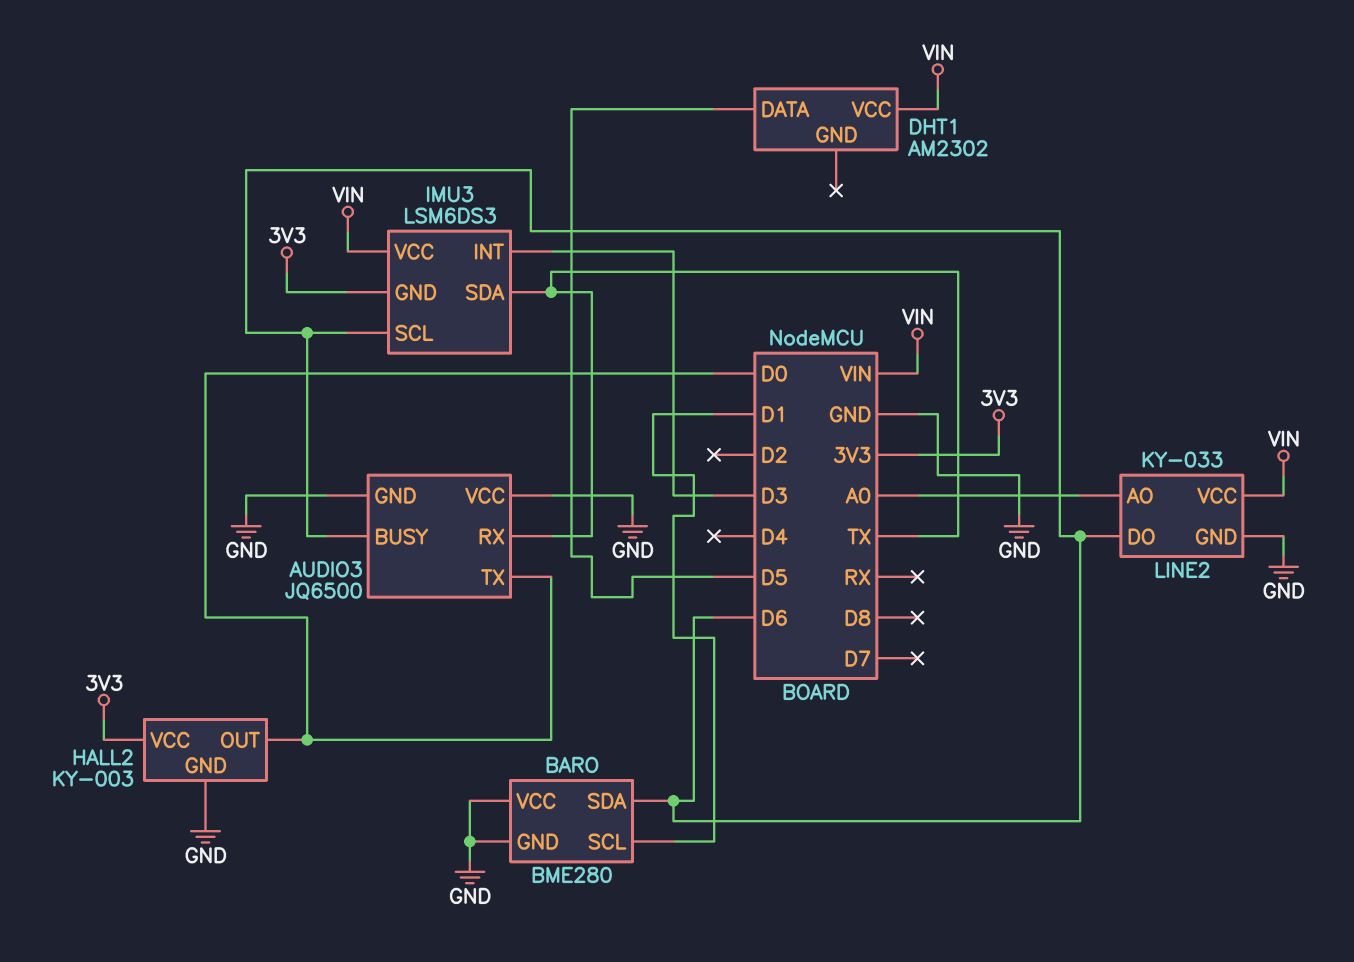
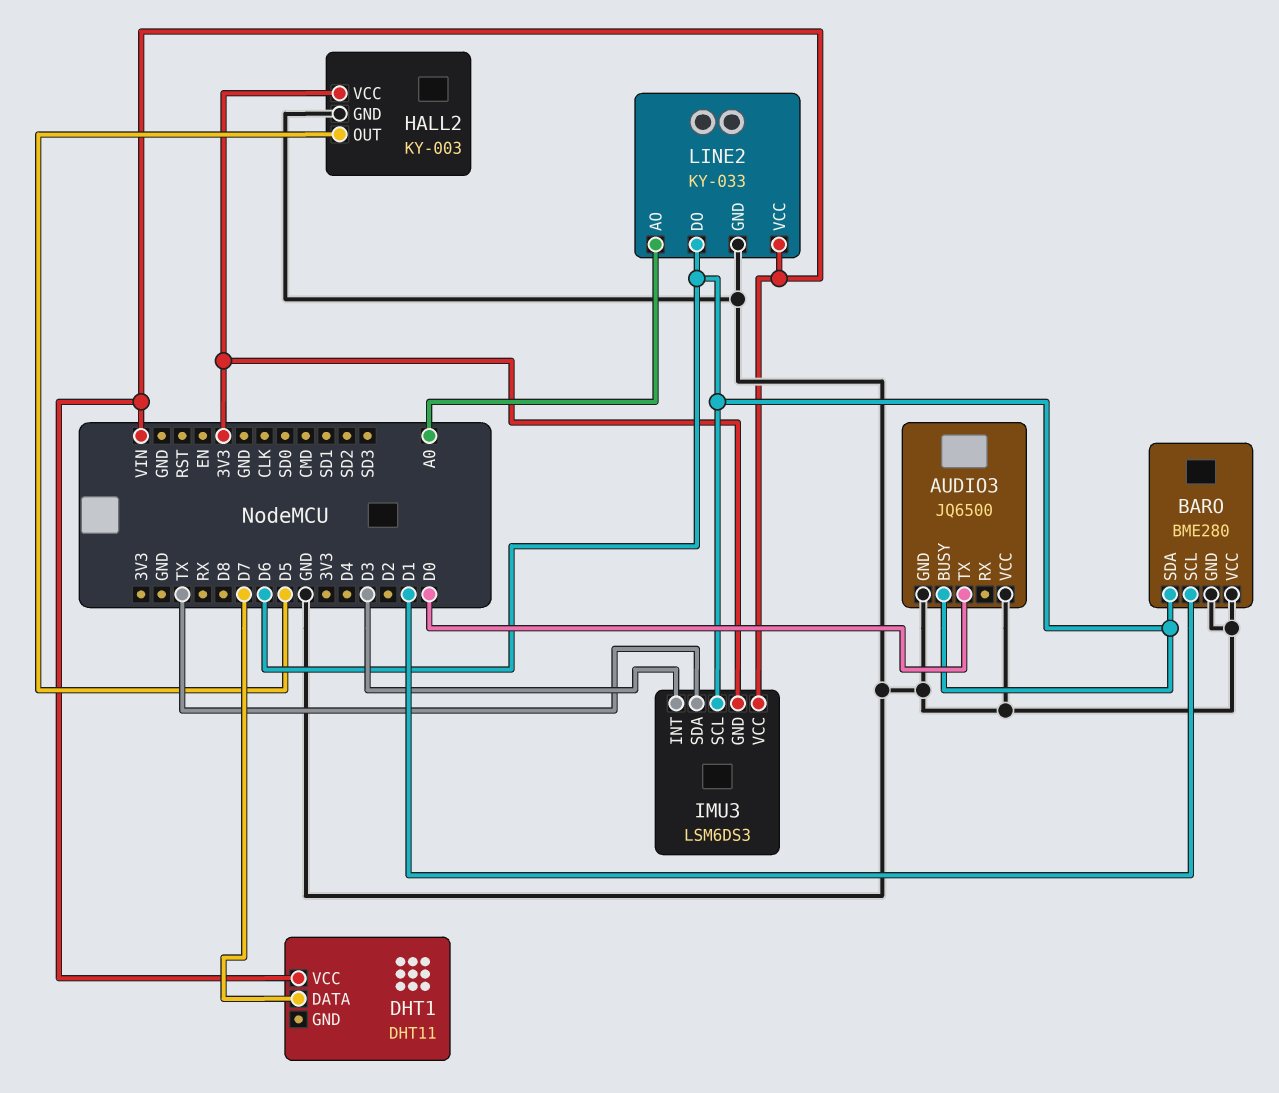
AUDIO3 pin RX: TX -> none
DHT1: AM2302 -> DHT11
DHT1 pin DATA: D5 -> D7
HALL2 pin OUT: D0 -> D5

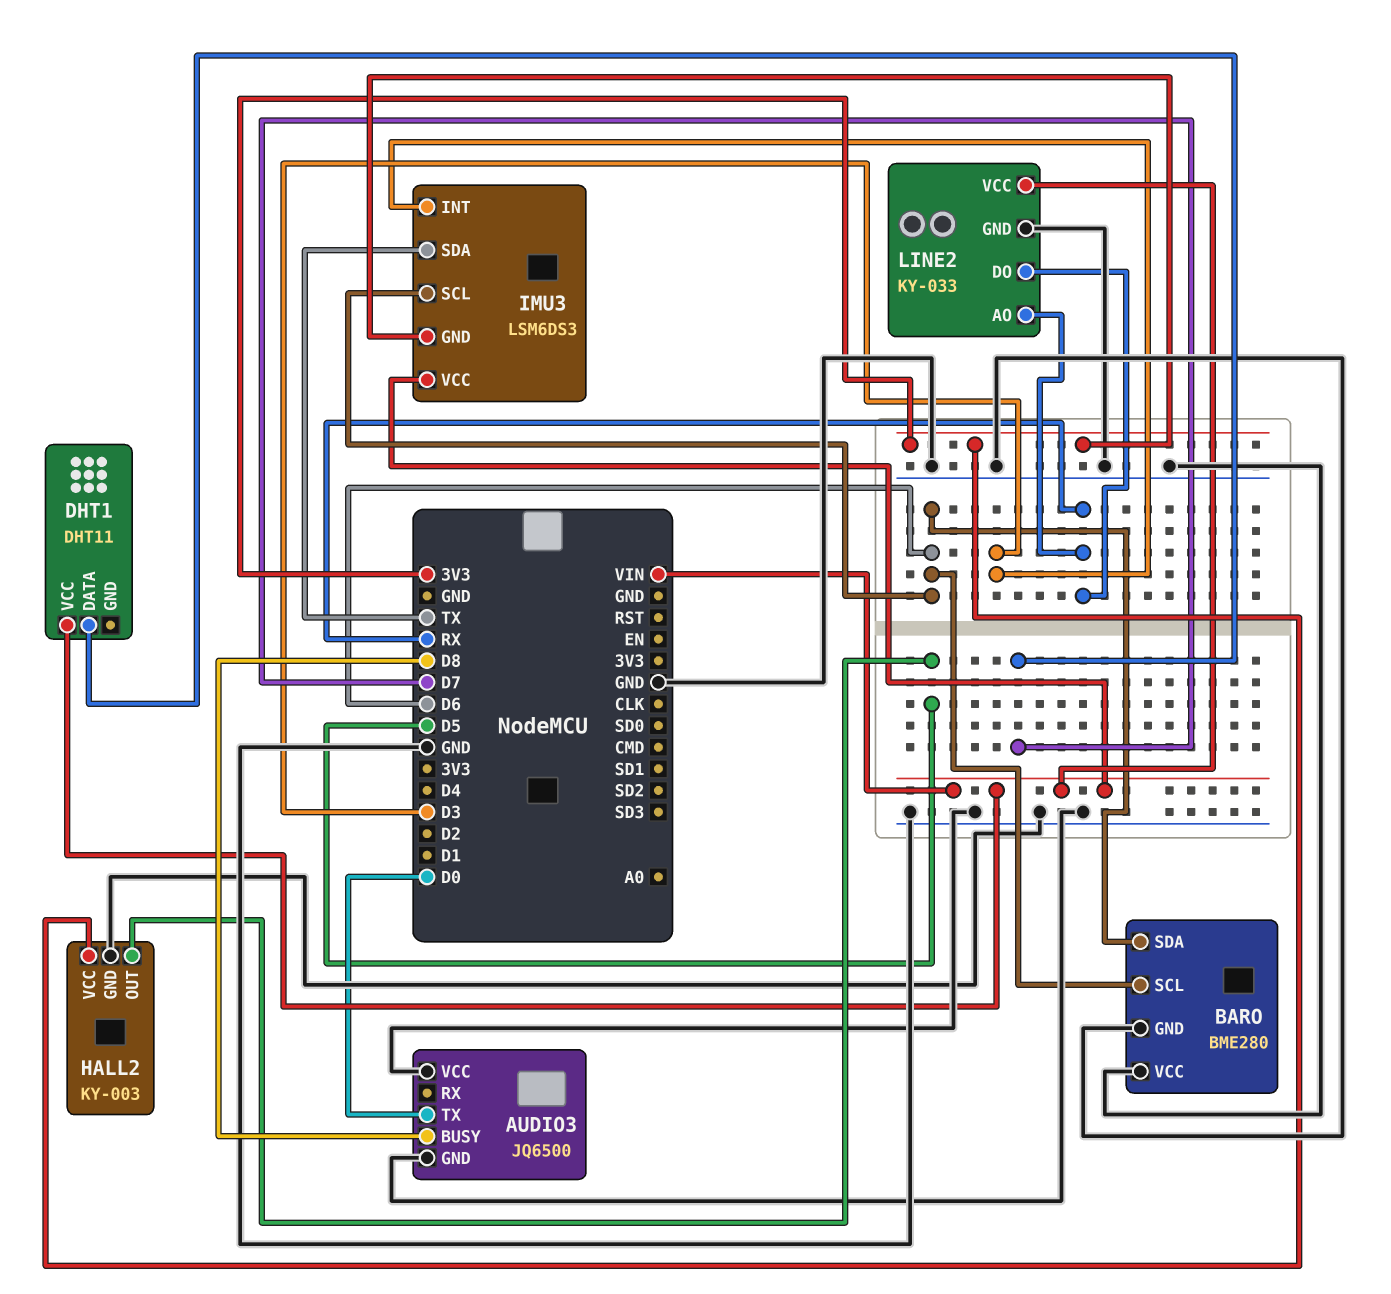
AUDIO3 pin BUSY: D6 -> D8
BARO pin SCL: D1 -> D6
LINE2 pin AO: A0 -> RX
LINE2 pin DO: D6 -> RX

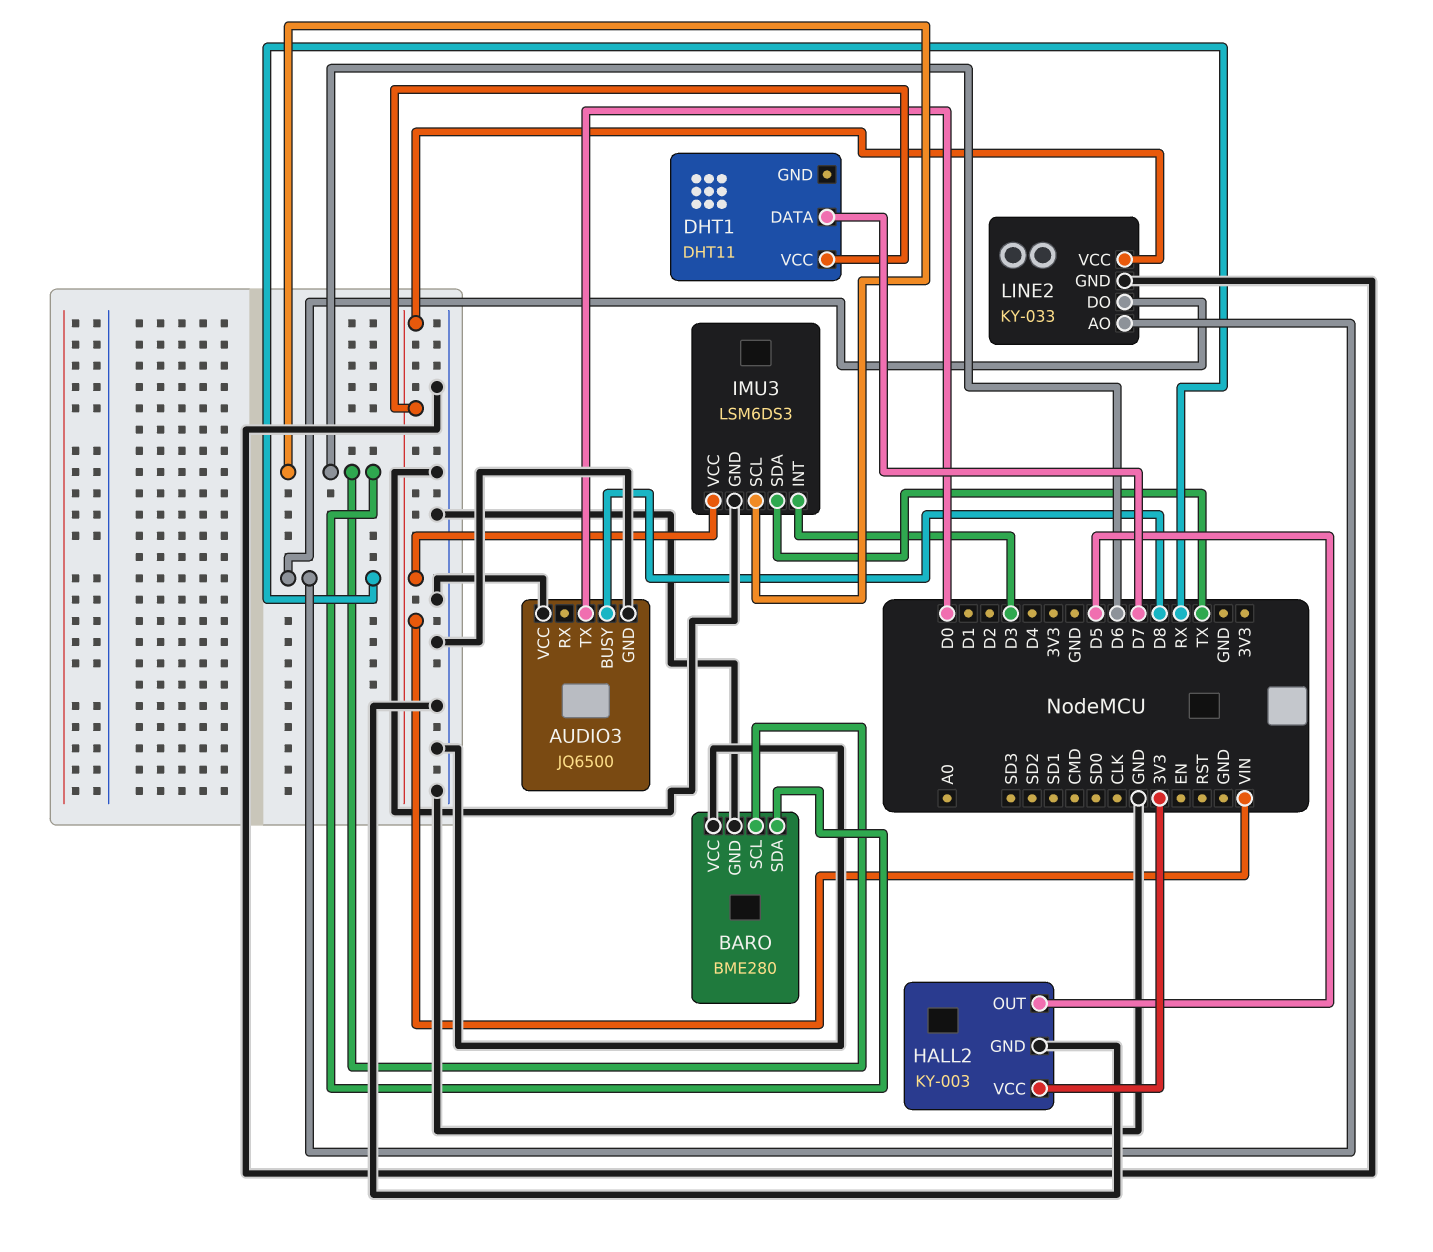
IMU3 pin GND: 3V3 -> GND

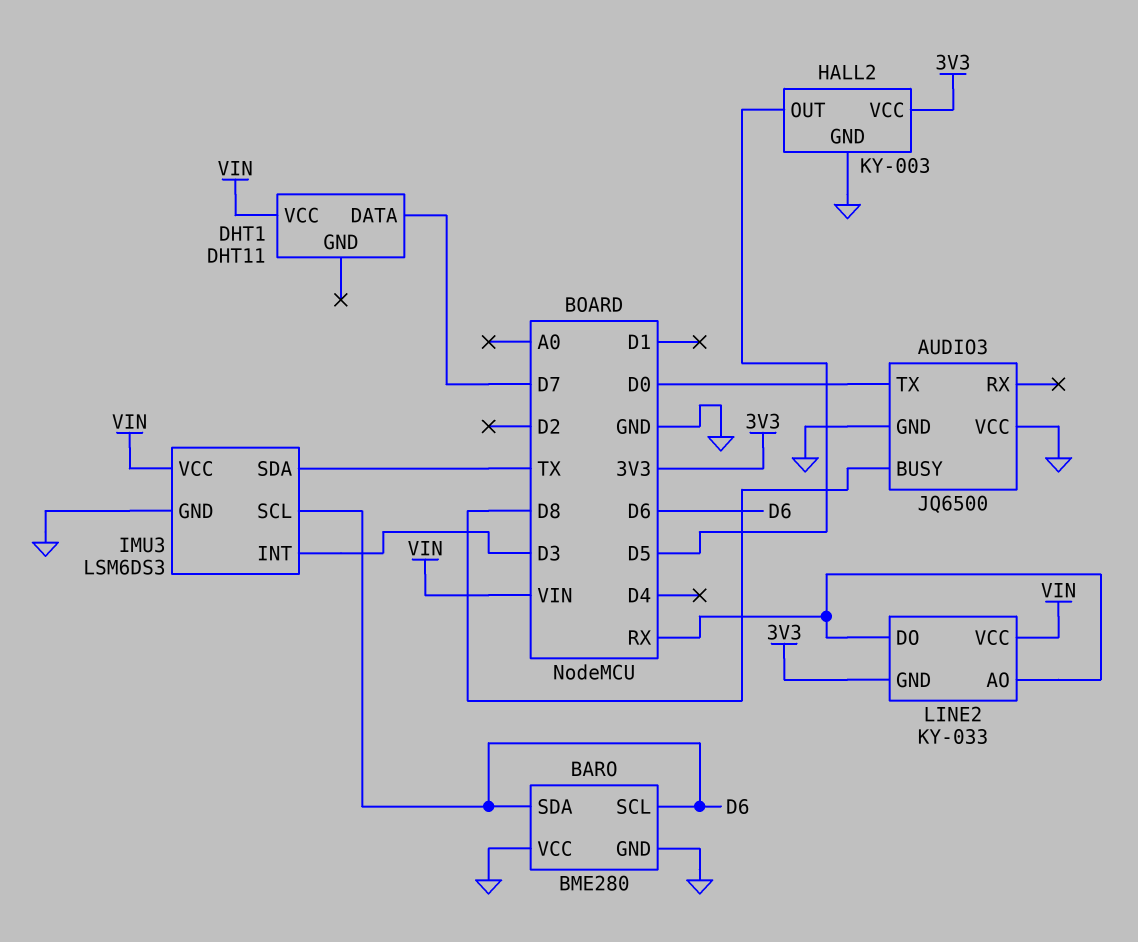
LINE2 pin GND: GND -> 3V3

